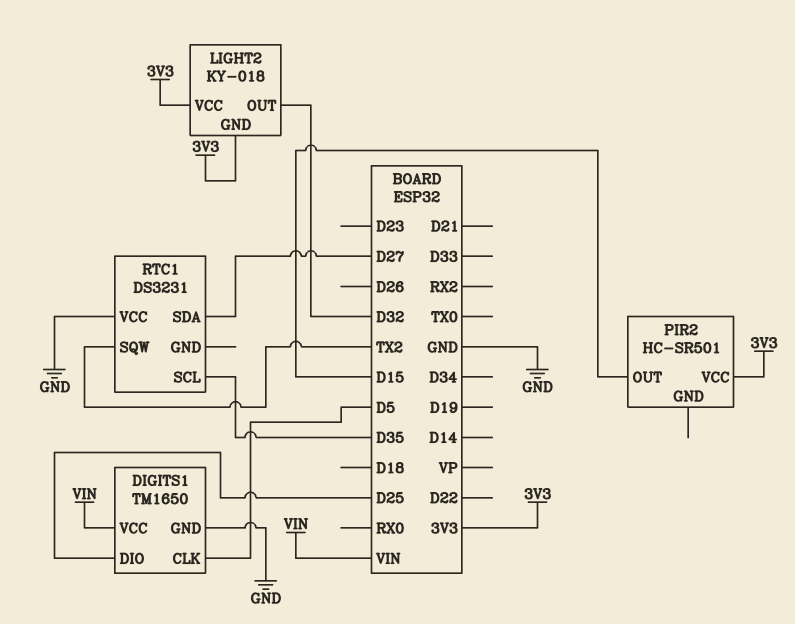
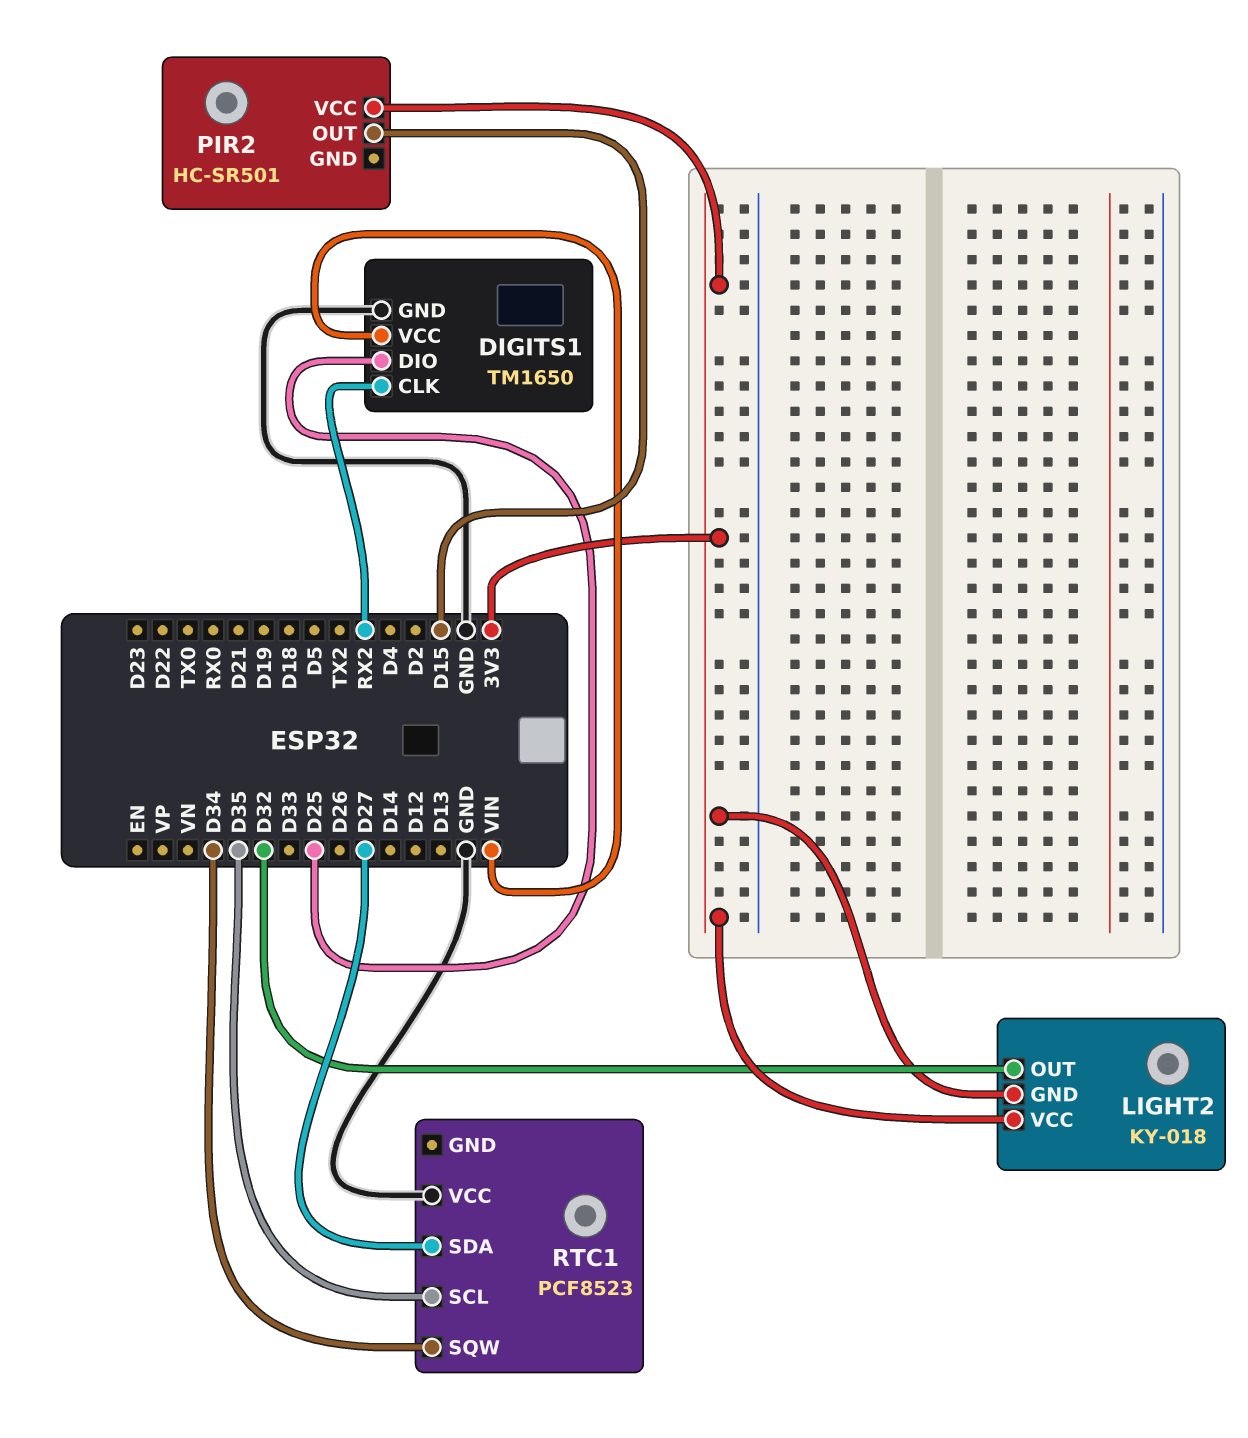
DIGITS1 pin CLK: D5 -> RX2
RTC1: DS3231 -> PCF8523
RTC1 pin SQW: TX2 -> D34

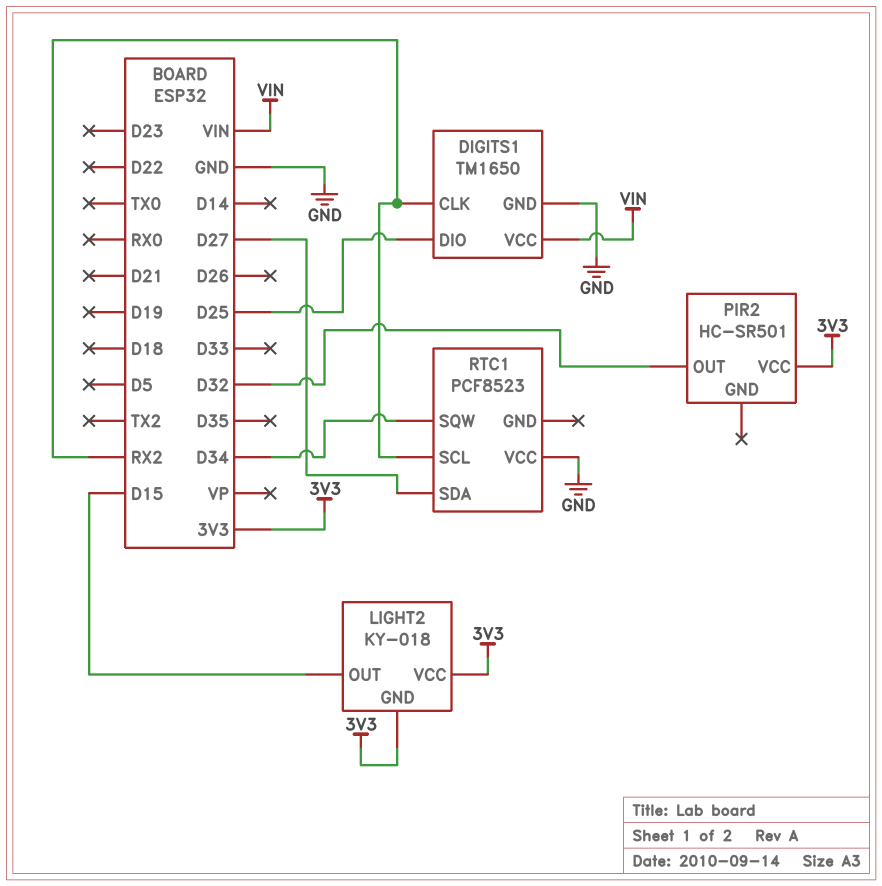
LIGHT2 pin OUT: D32 -> D15
PIR2 pin OUT: D15 -> D32
RTC1 pin SCL: D35 -> RX2

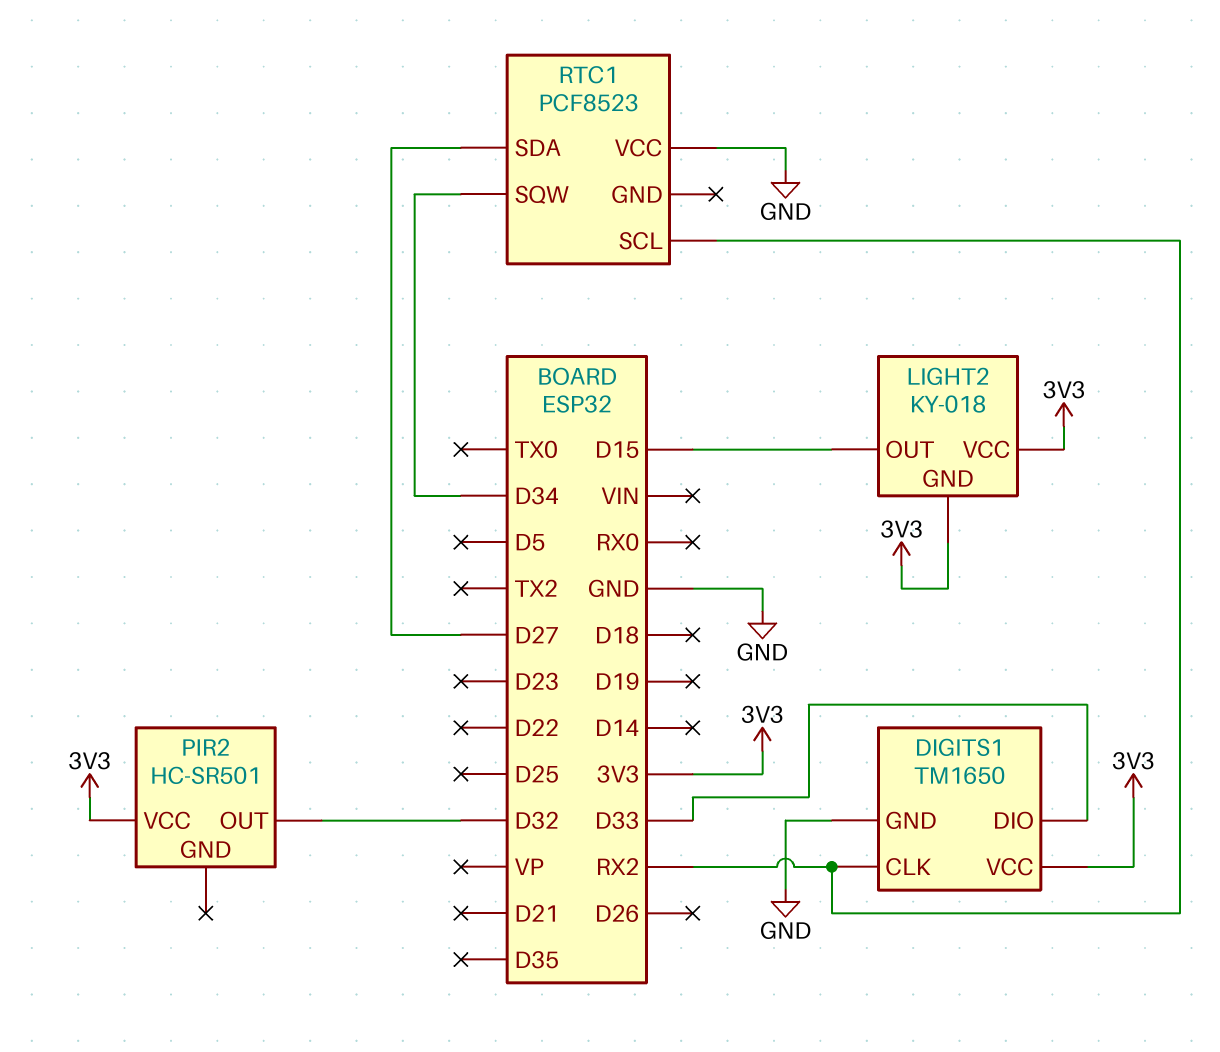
DIGITS1 pin DIO: D25 -> D33
DIGITS1 pin VCC: VIN -> 3V3

